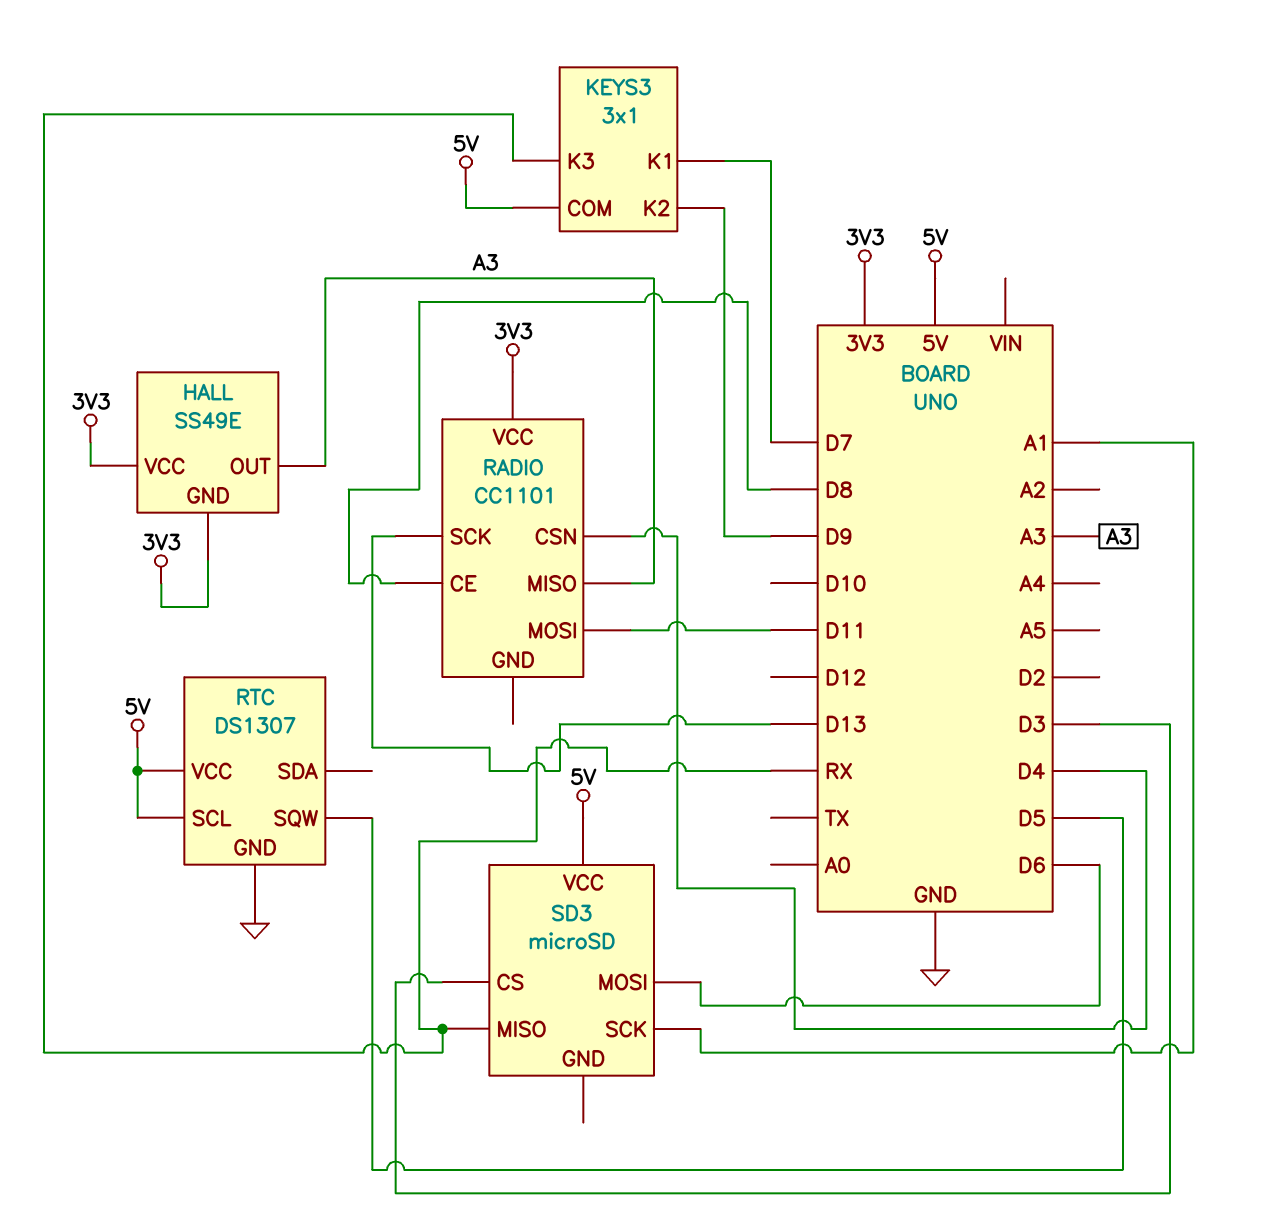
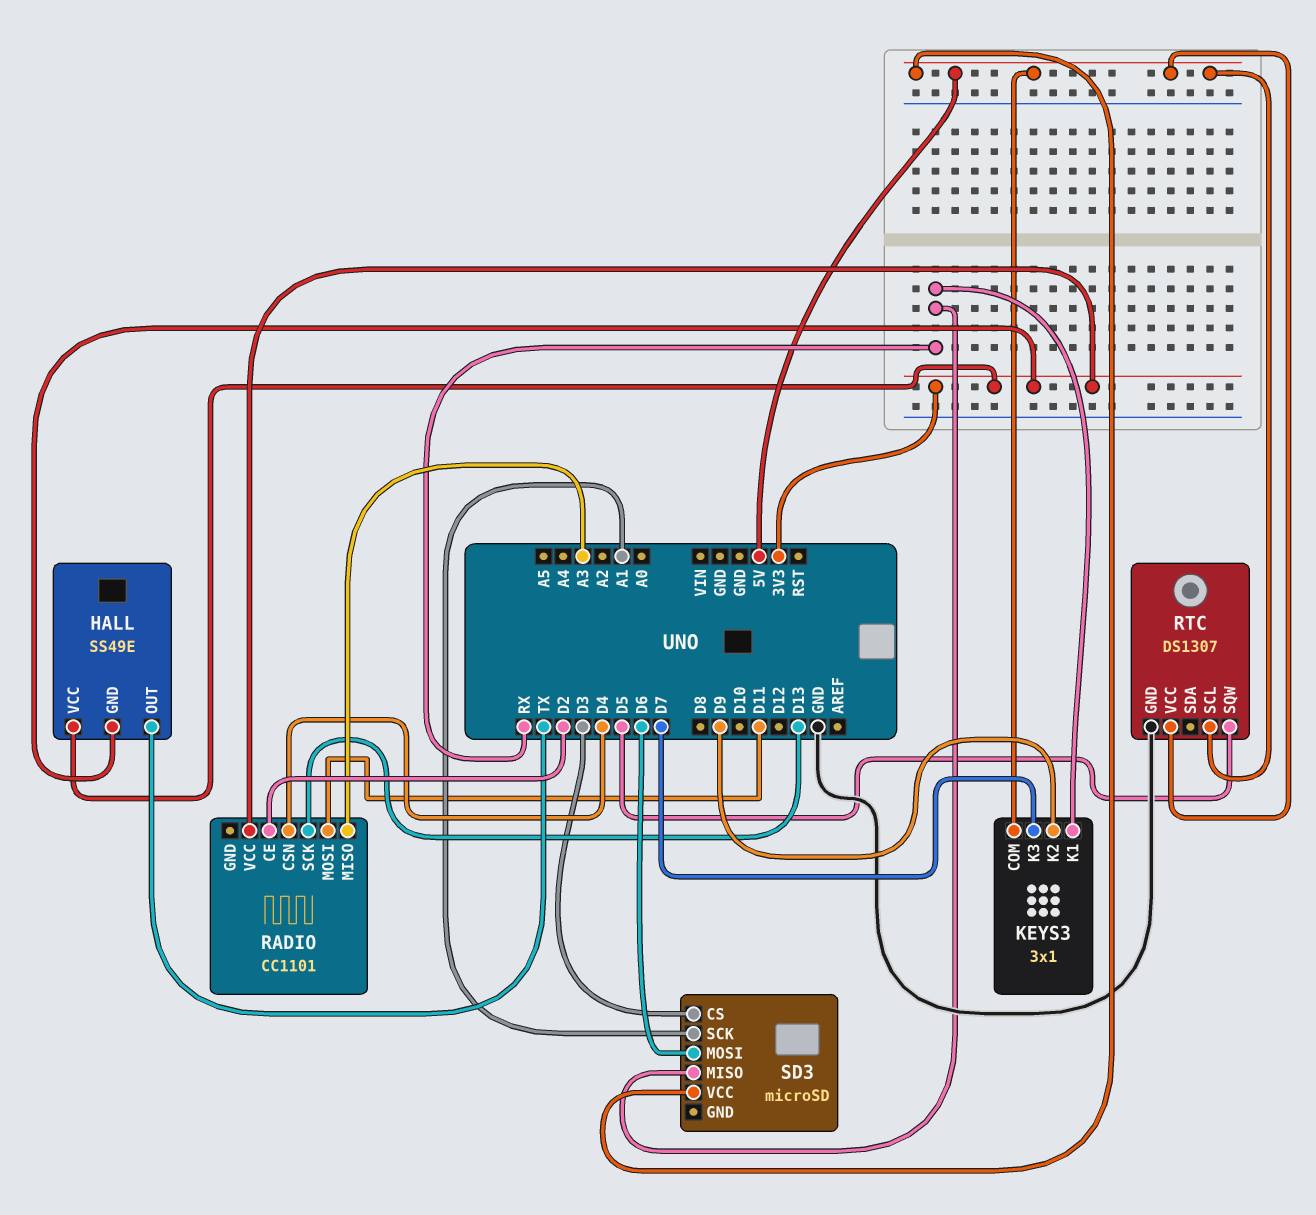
HALL pin OUT: A3 -> TX
KEYS3 pin K1: D7 -> RX
KEYS3 pin K3: RX -> D7
RADIO pin CE: D8 -> D2

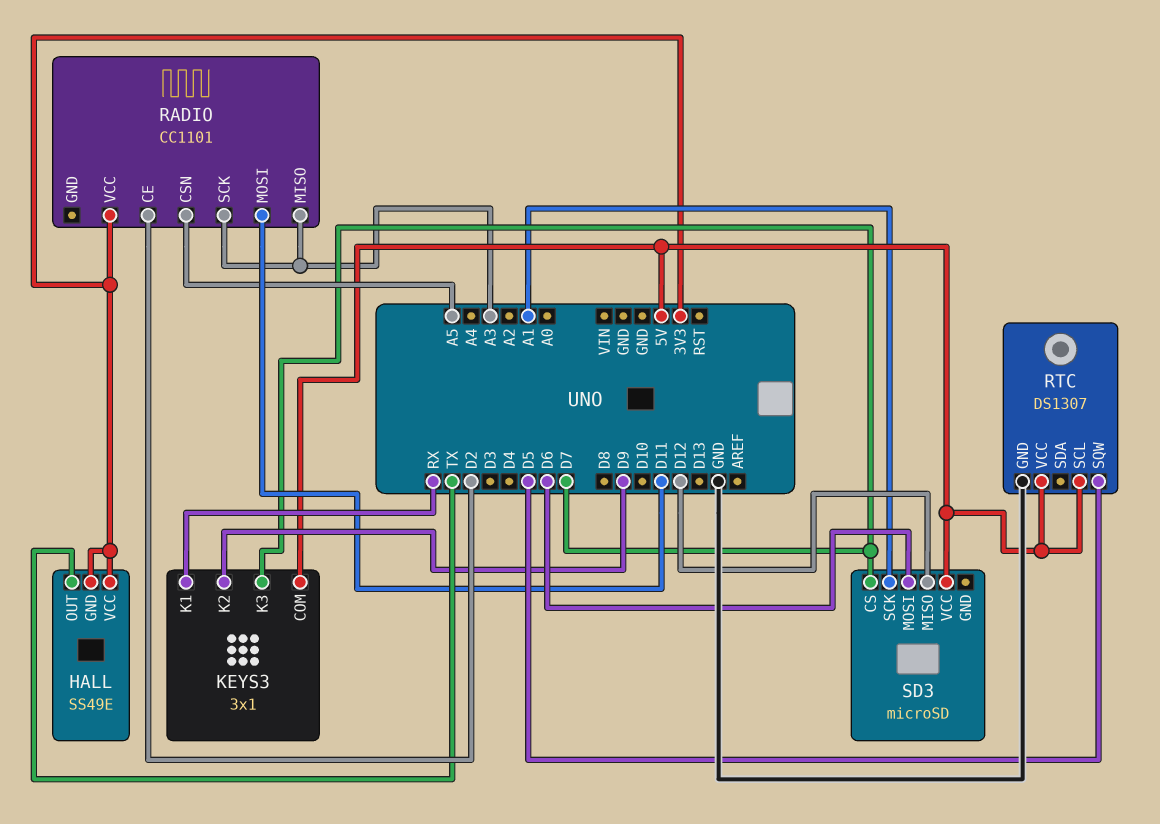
RADIO pin CSN: D4 -> A5
RADIO pin SCK: D13 -> A3
SD3 pin CS: D3 -> D7
SD3 pin MISO: RX -> D12

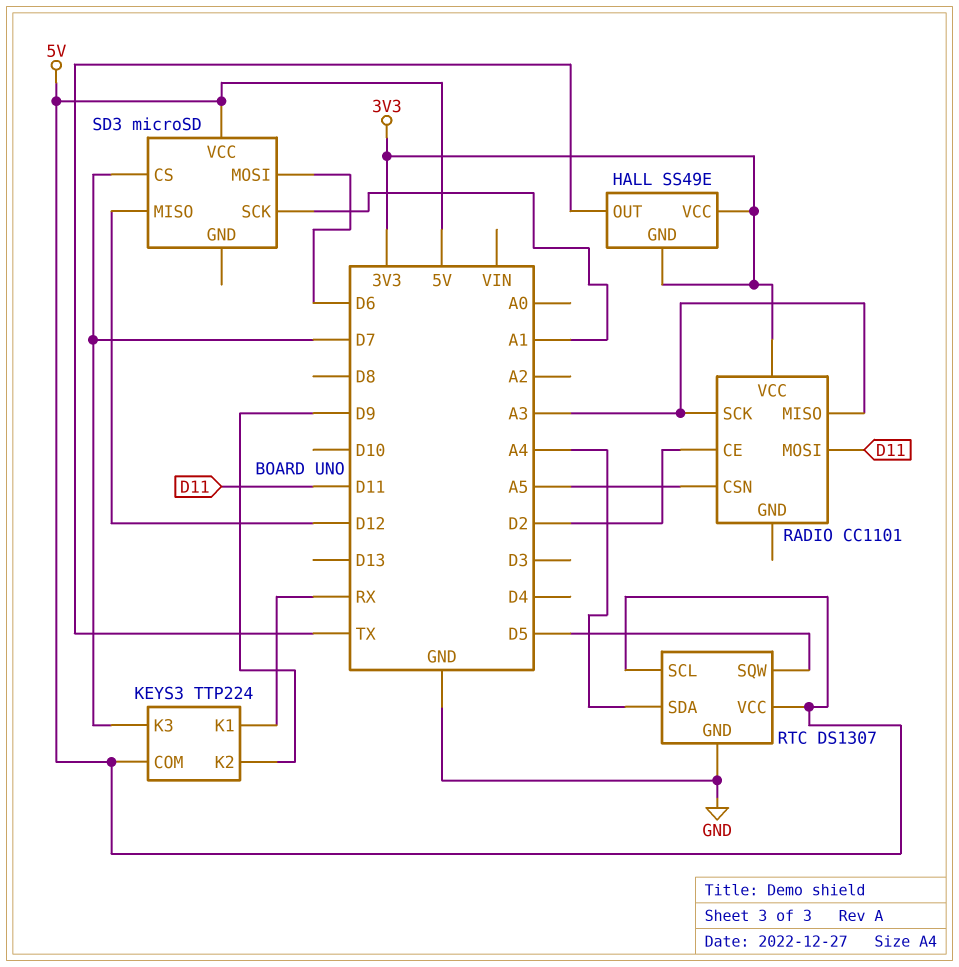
KEYS3: 3x1 -> TTP224
RTC pin SDA: none -> A4

